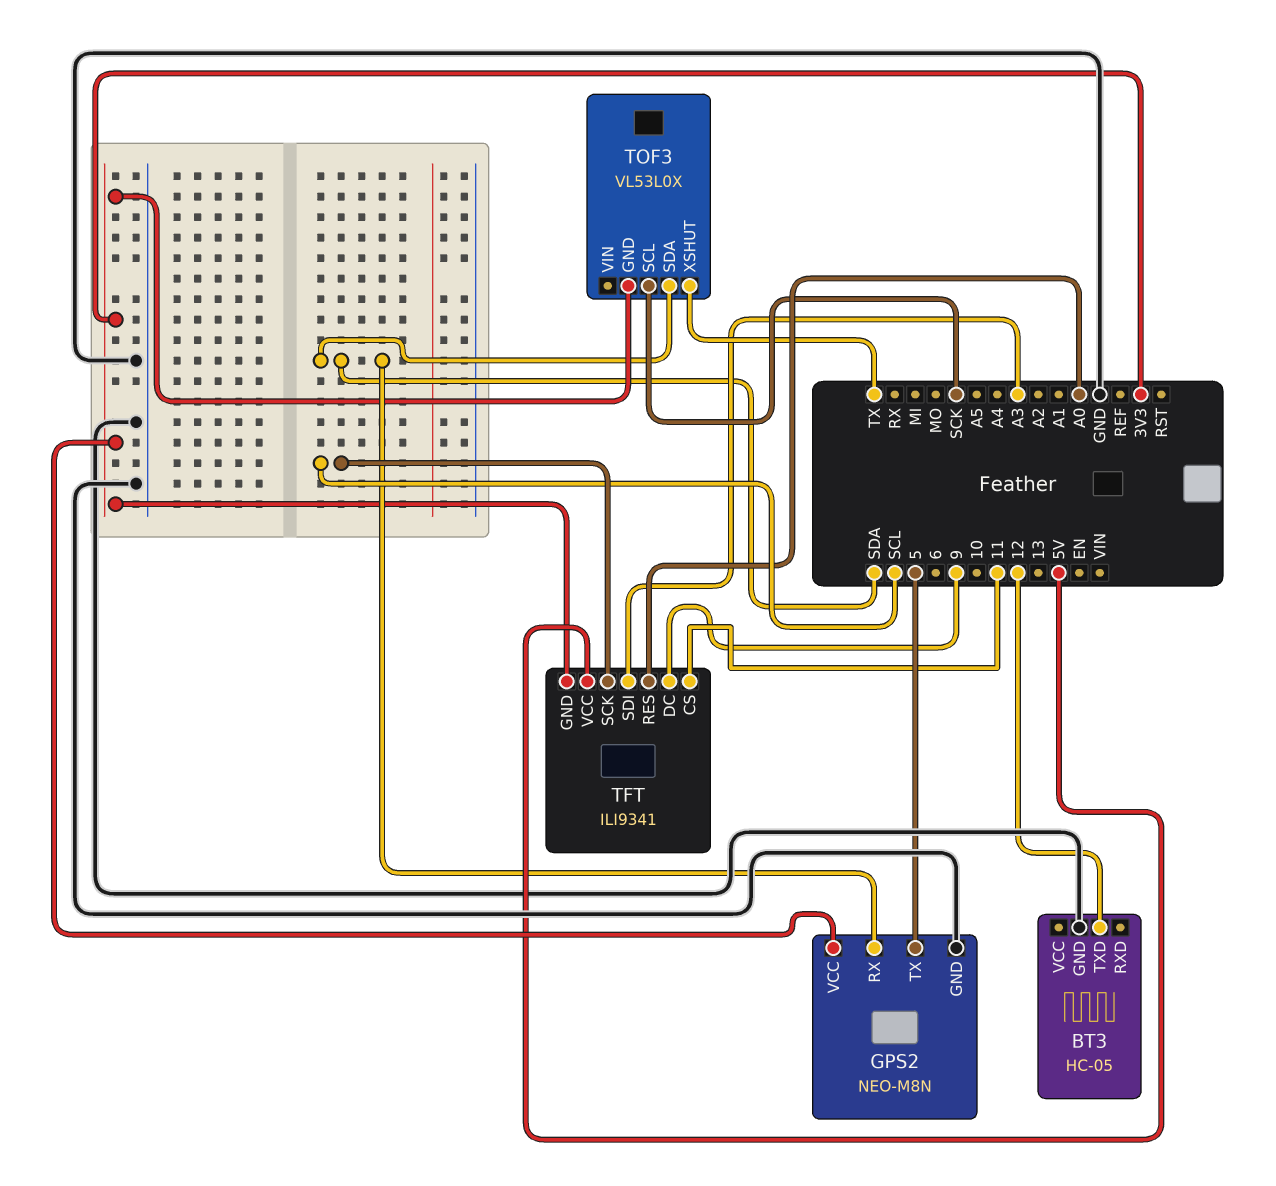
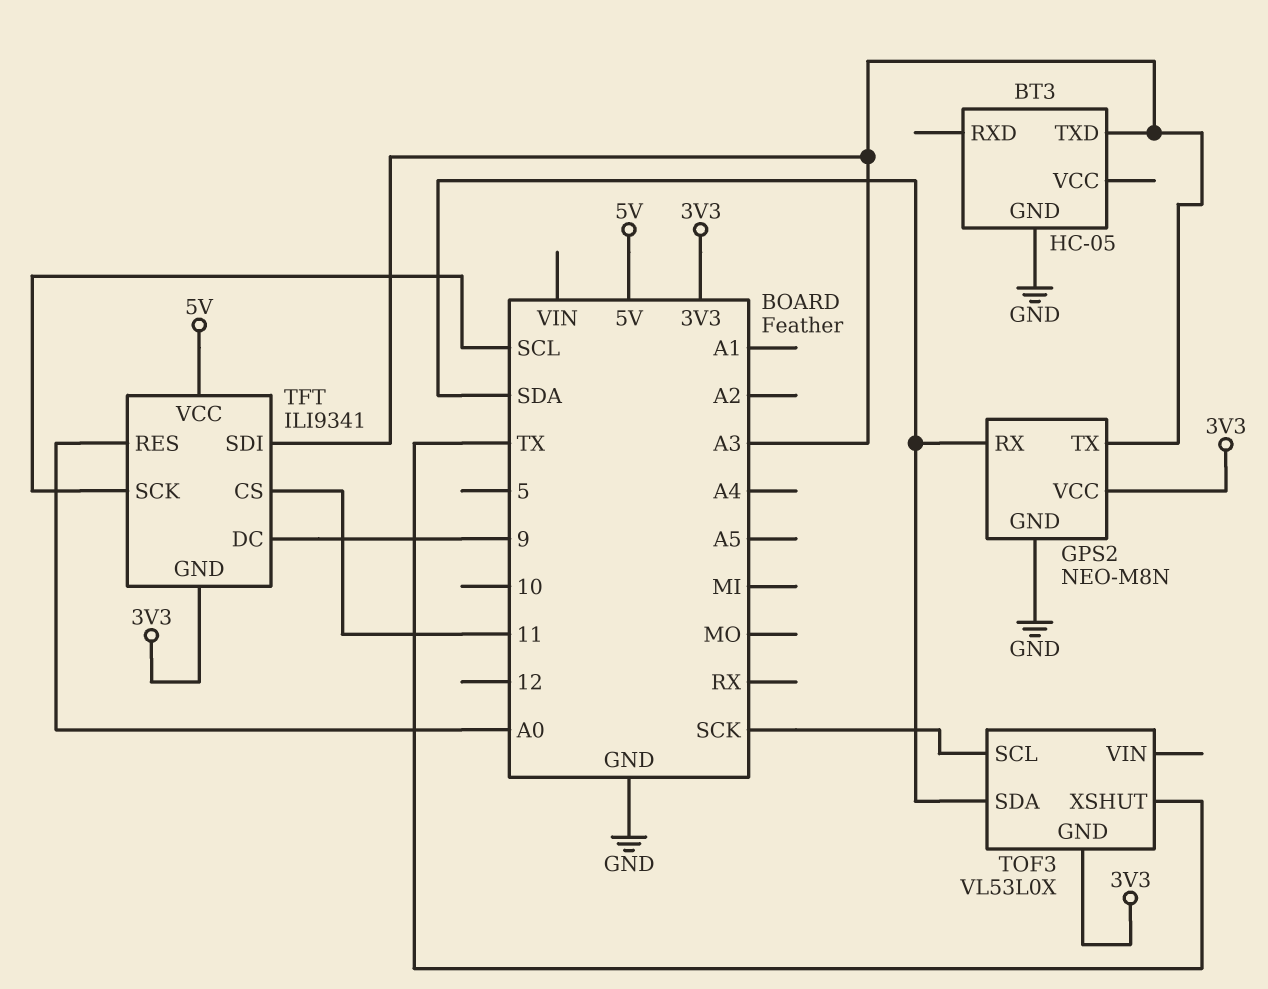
BT3 pin TXD: 12 -> A3
GPS2 pin TX: 5 -> A3

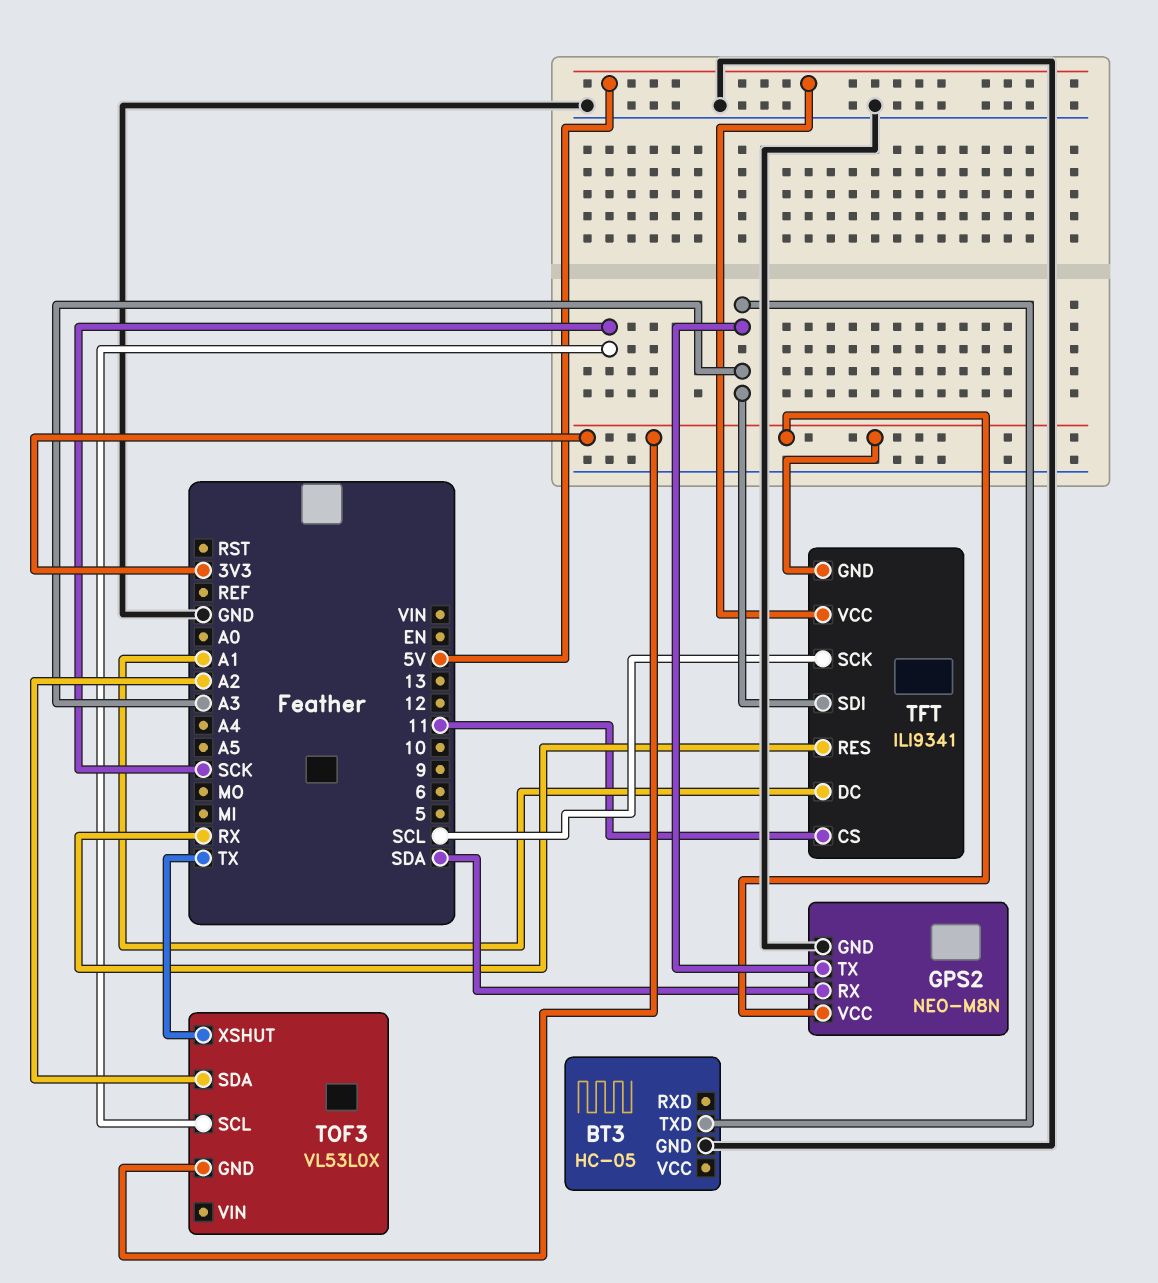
TFT pin DC: 9 -> A1
TFT pin RES: A0 -> RX
TOF3 pin SDA: SDA -> A2

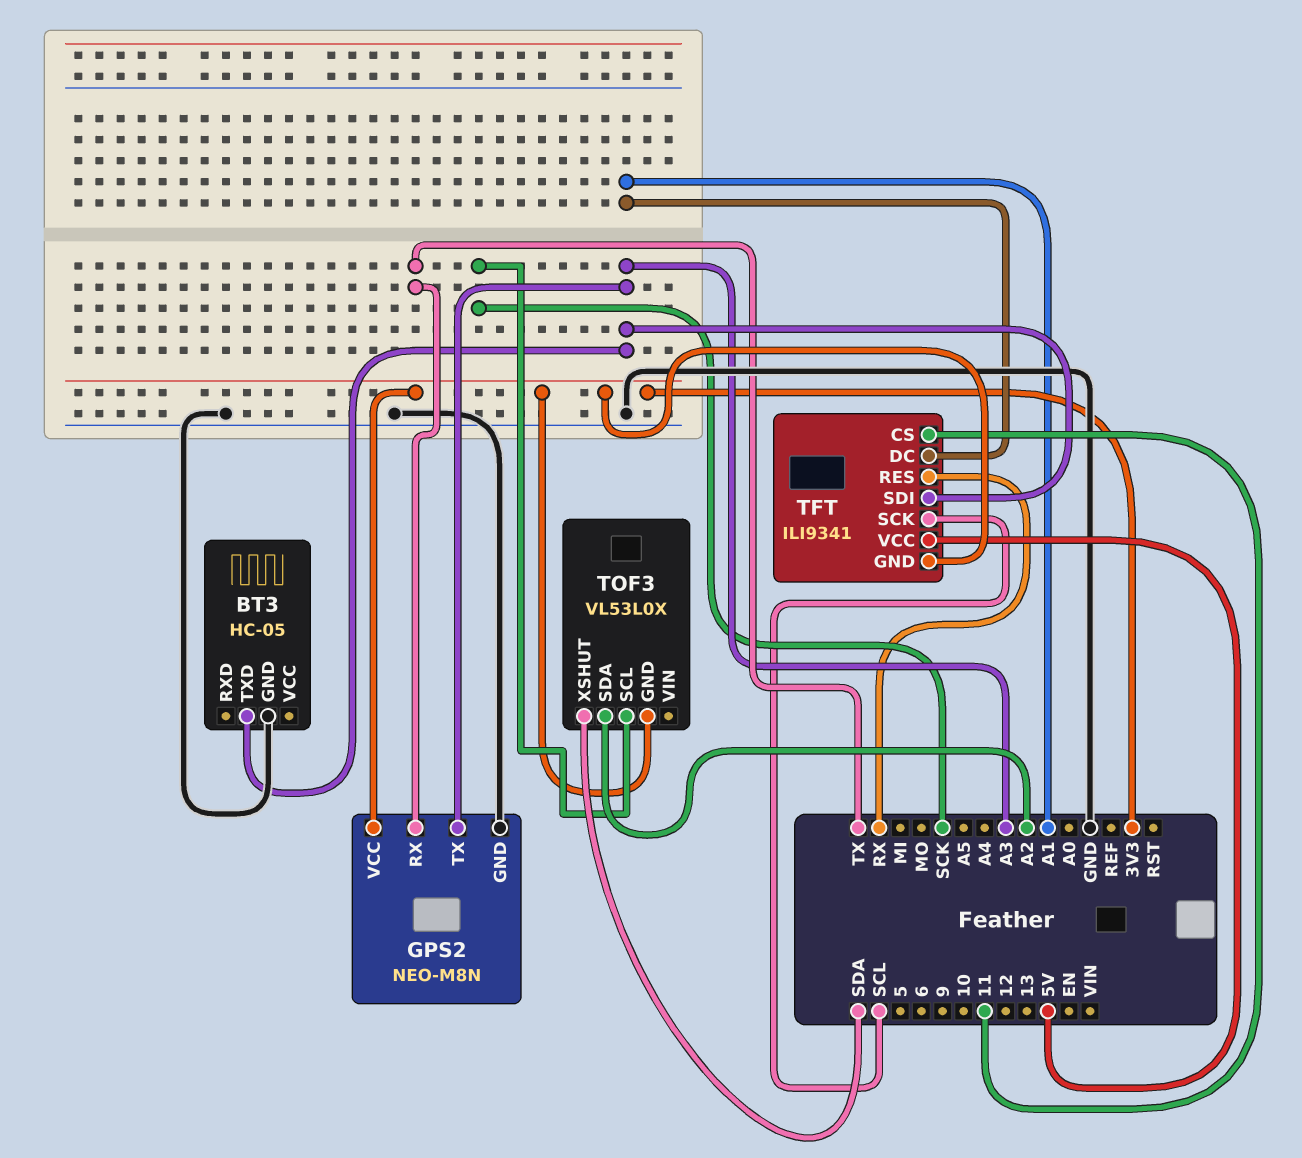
GPS2 pin RX: SDA -> TX
TOF3 pin XSHUT: TX -> SDA

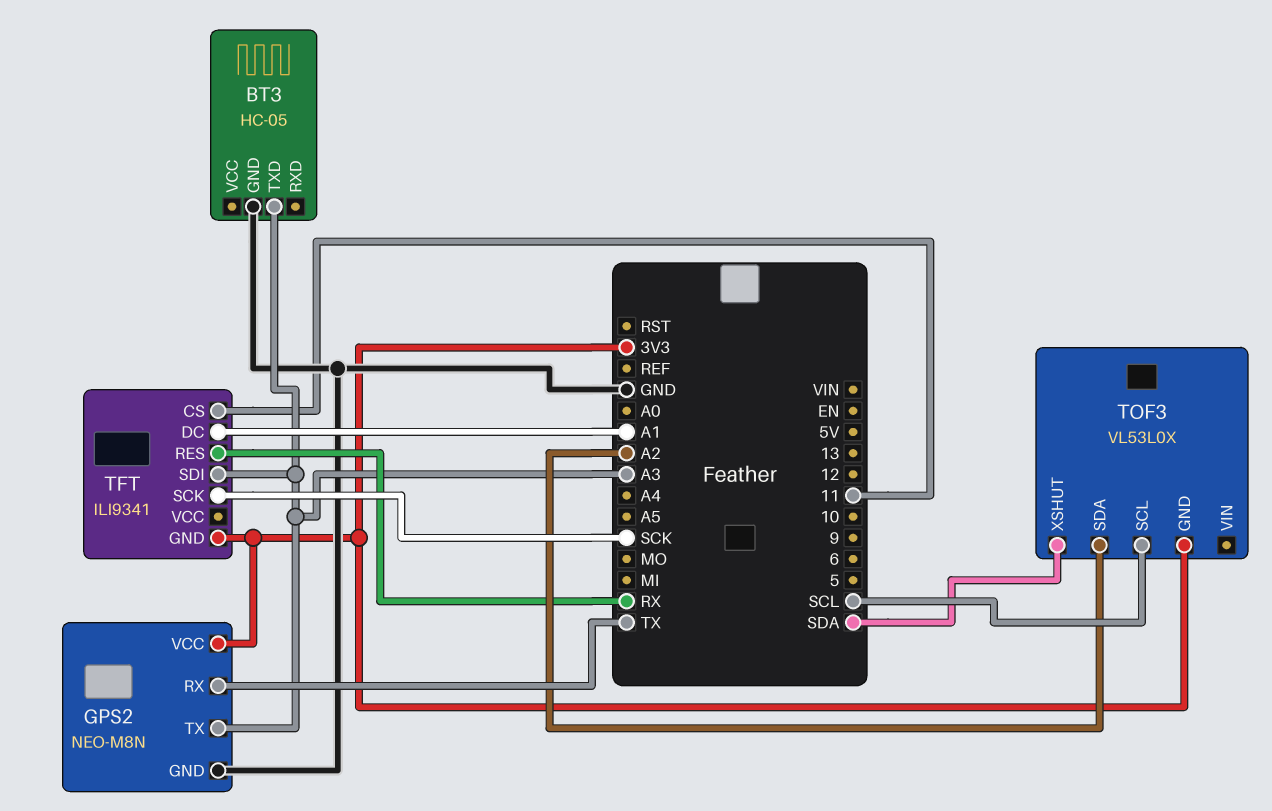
TFT pin SCK: SCL -> SCK
TFT pin VCC: 5V -> none
TOF3 pin SCL: SCK -> SCL

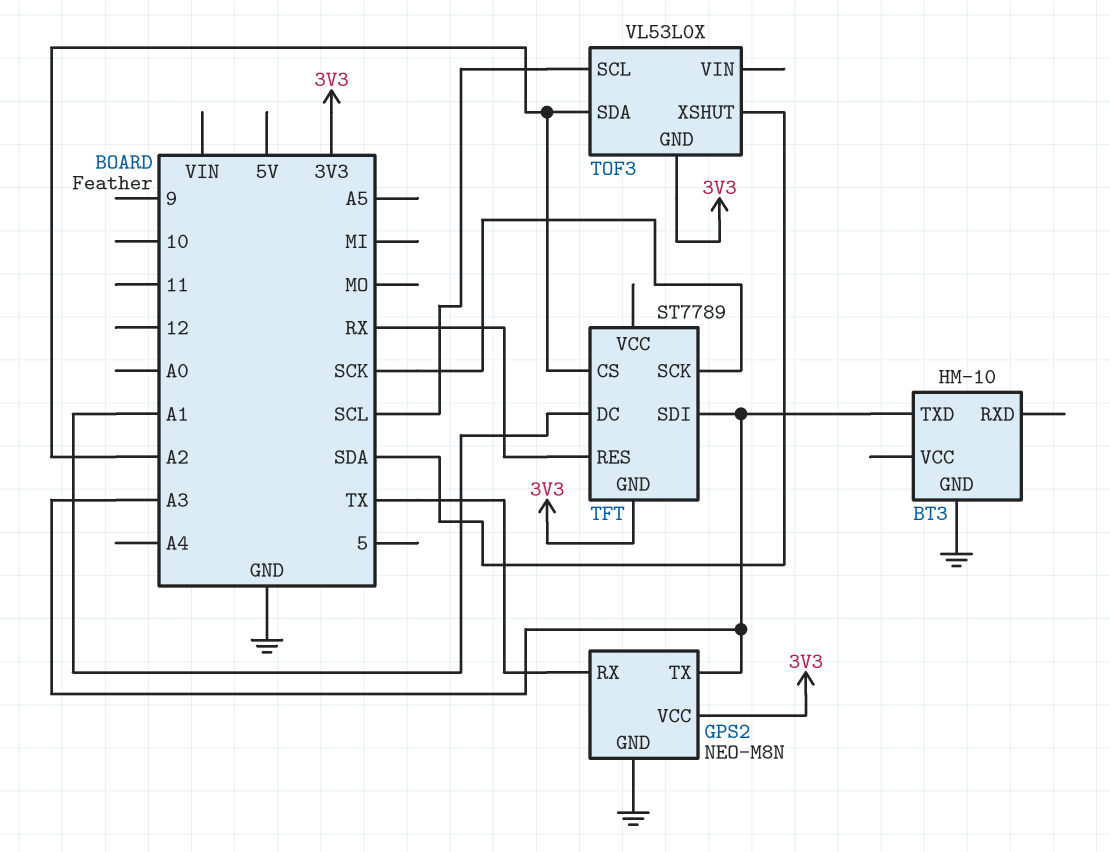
BT3: HC-05 -> HM-10
TFT: ILI9341 -> ST7789
TFT pin CS: 11 -> A2

